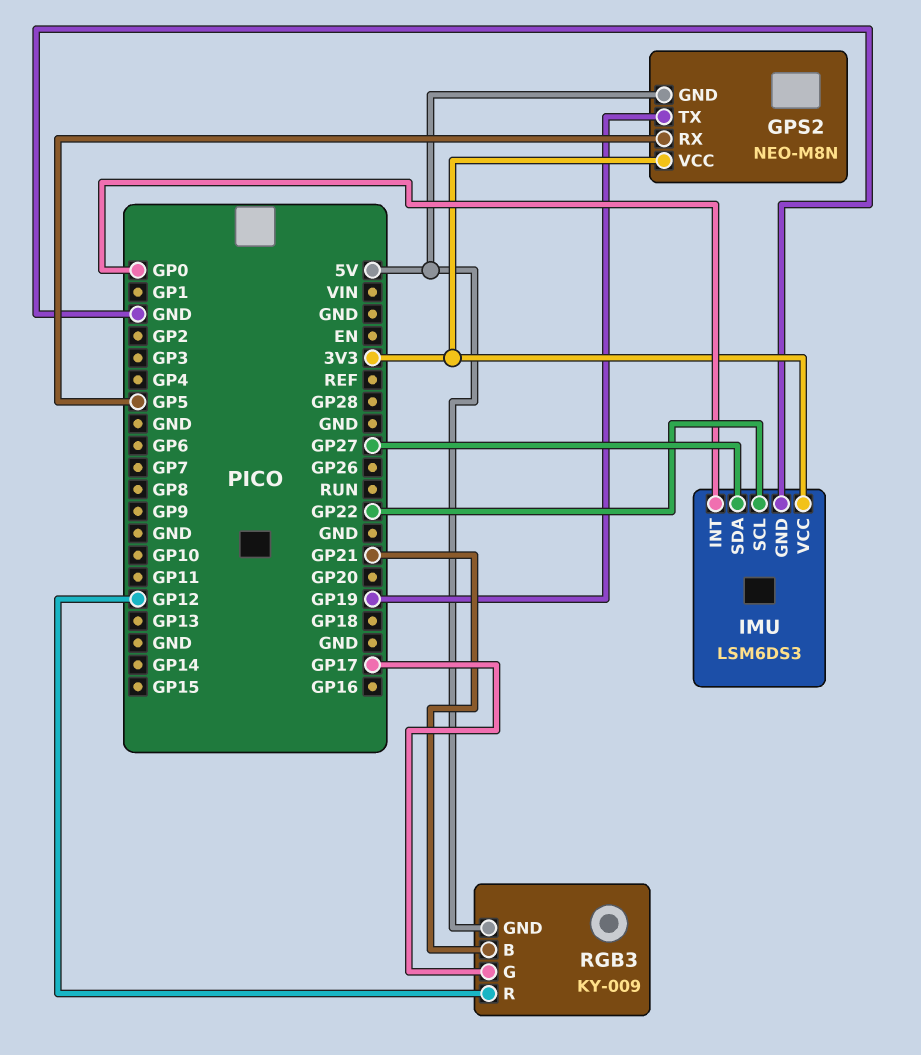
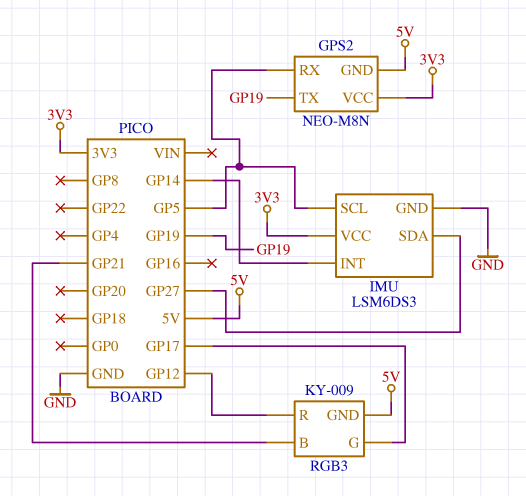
IMU pin INT: GP0 -> GP14
IMU pin SCL: GP22 -> GP5

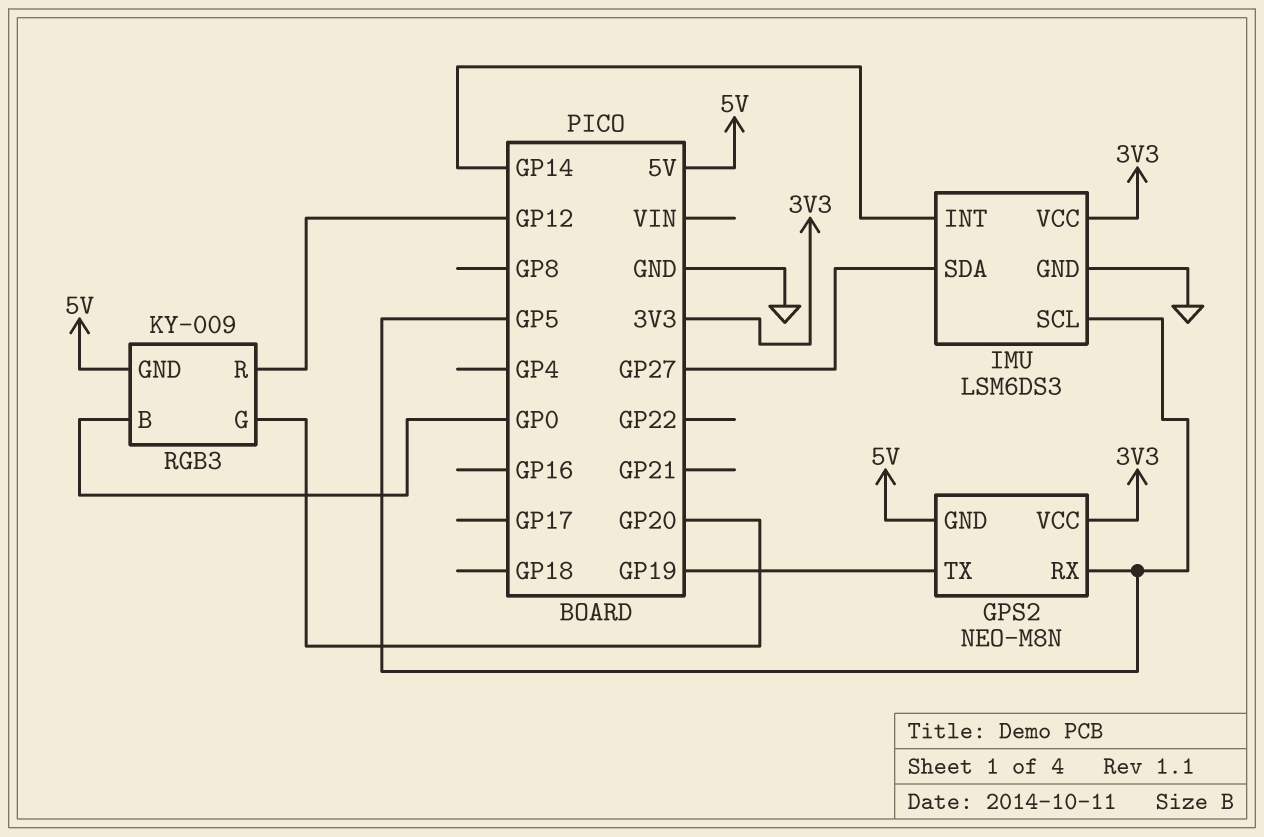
RGB3 pin B: GP21 -> GP0
RGB3 pin G: GP17 -> GP20

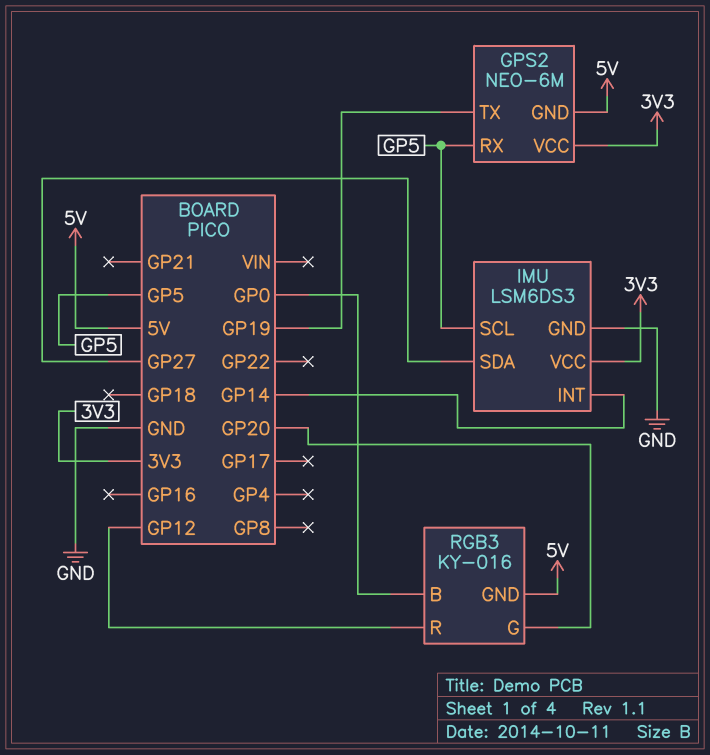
GPS2: NEO-M8N -> NEO-6M
RGB3: KY-009 -> KY-016

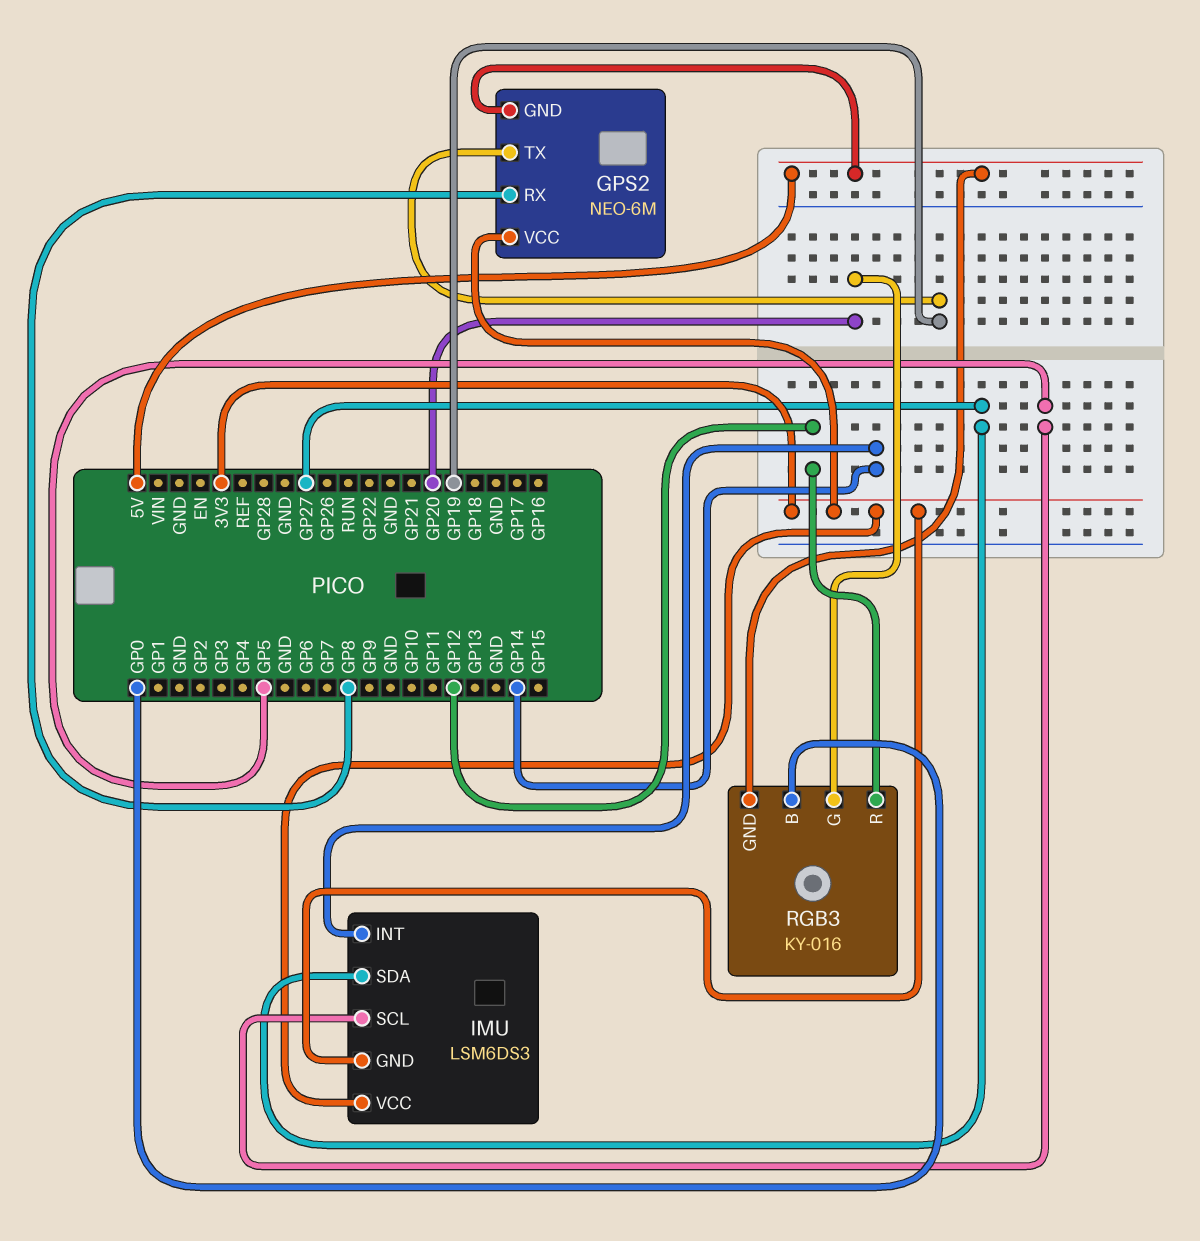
GPS2 pin RX: GP5 -> GP8
IMU pin GND: GND -> 3V3

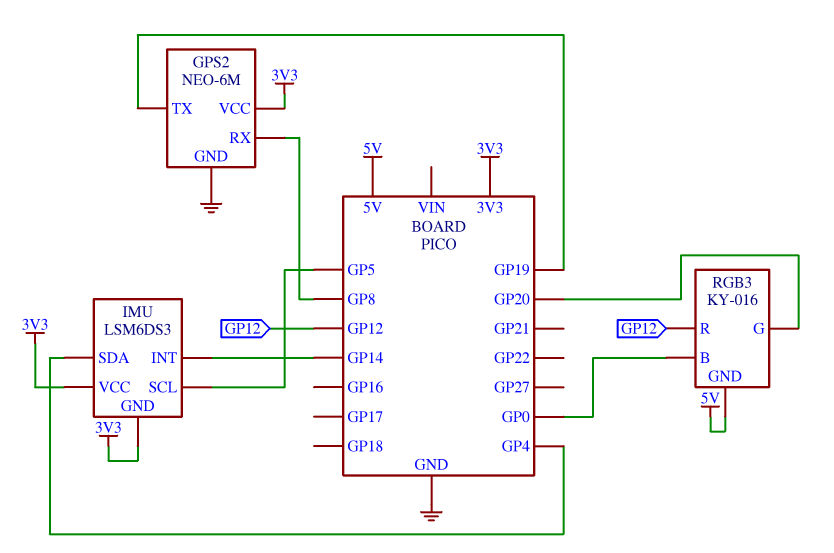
GPS2 pin GND: 5V -> GND
IMU pin SDA: GP27 -> GP4

